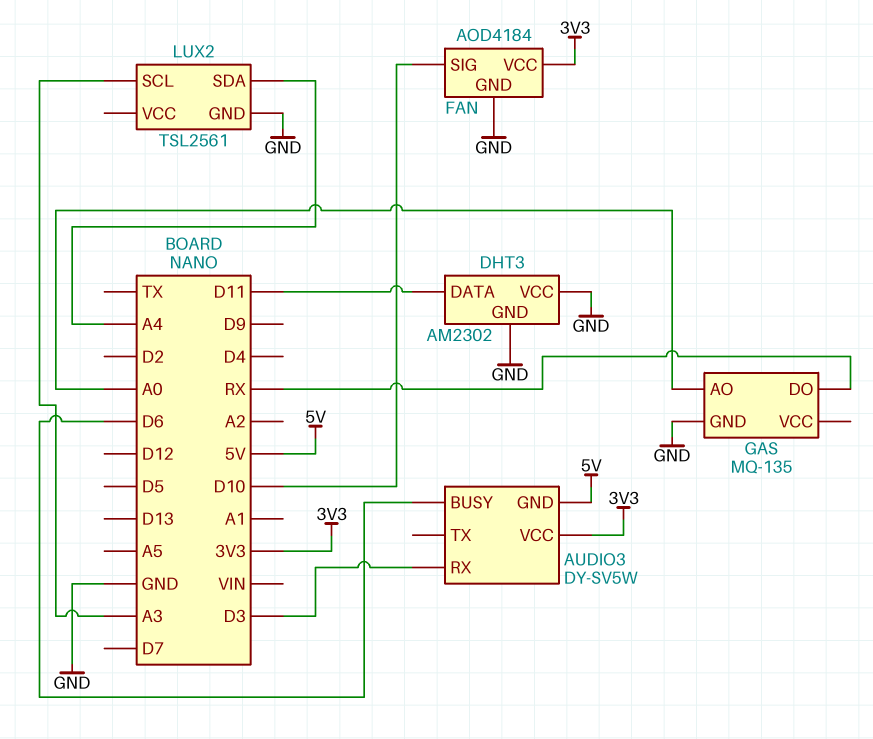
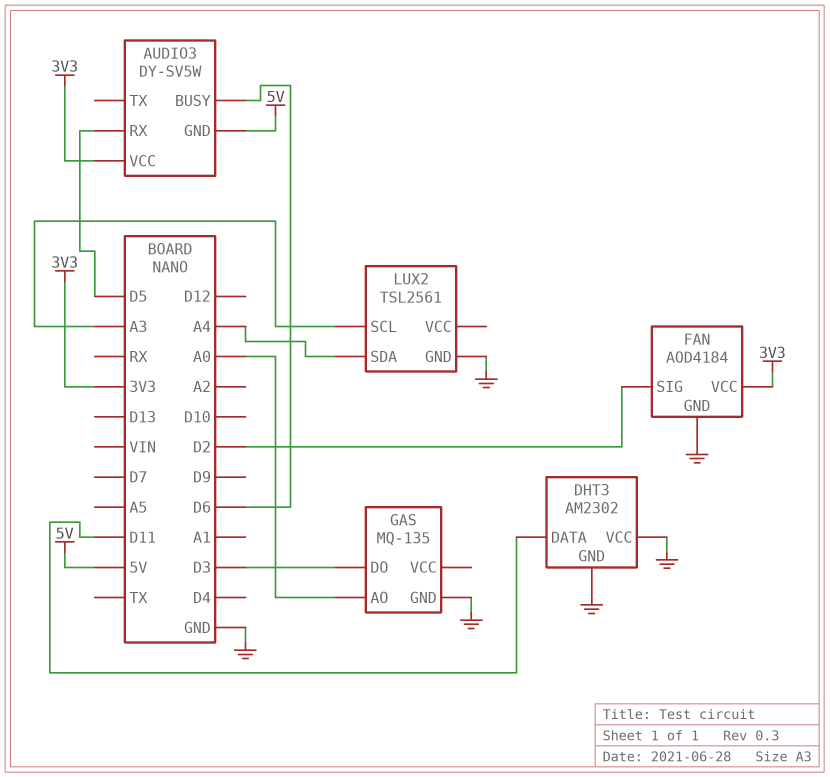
AUDIO3 pin RX: D3 -> D5
FAN pin SIG: D10 -> D2
GAS pin DO: RX -> D3

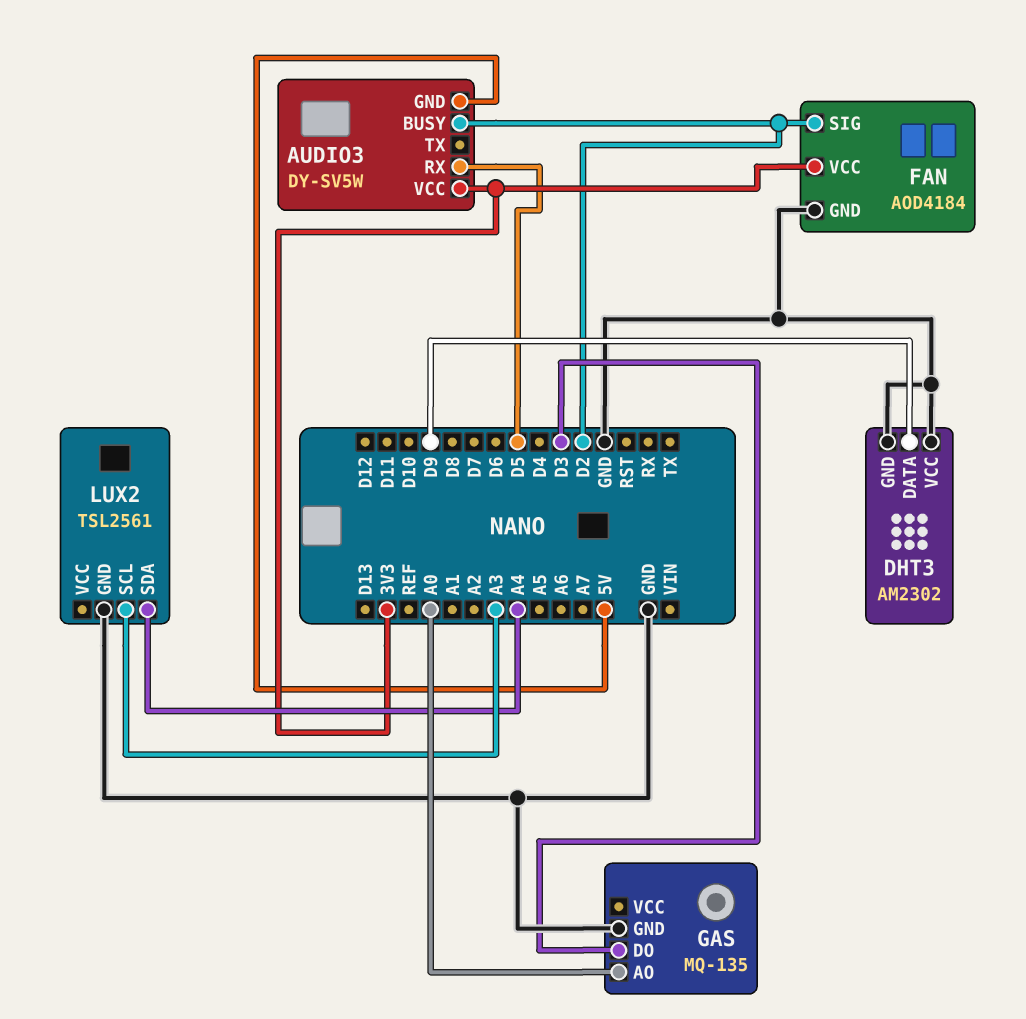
AUDIO3 pin BUSY: D6 -> D2
DHT3 pin DATA: D11 -> D9

